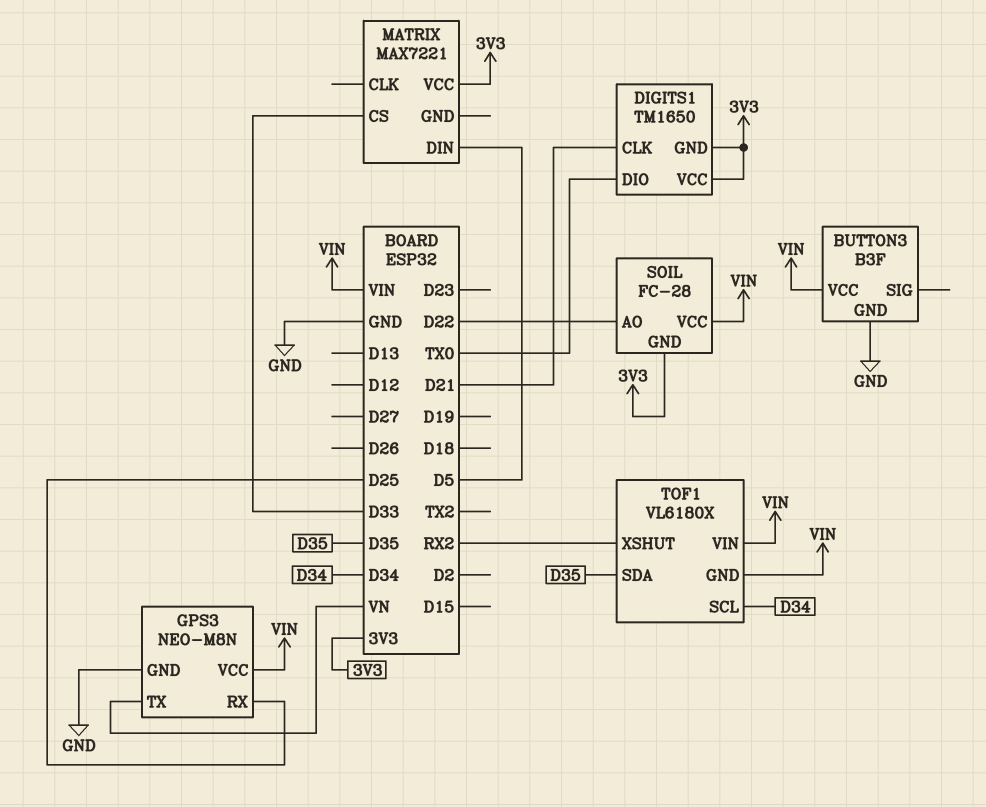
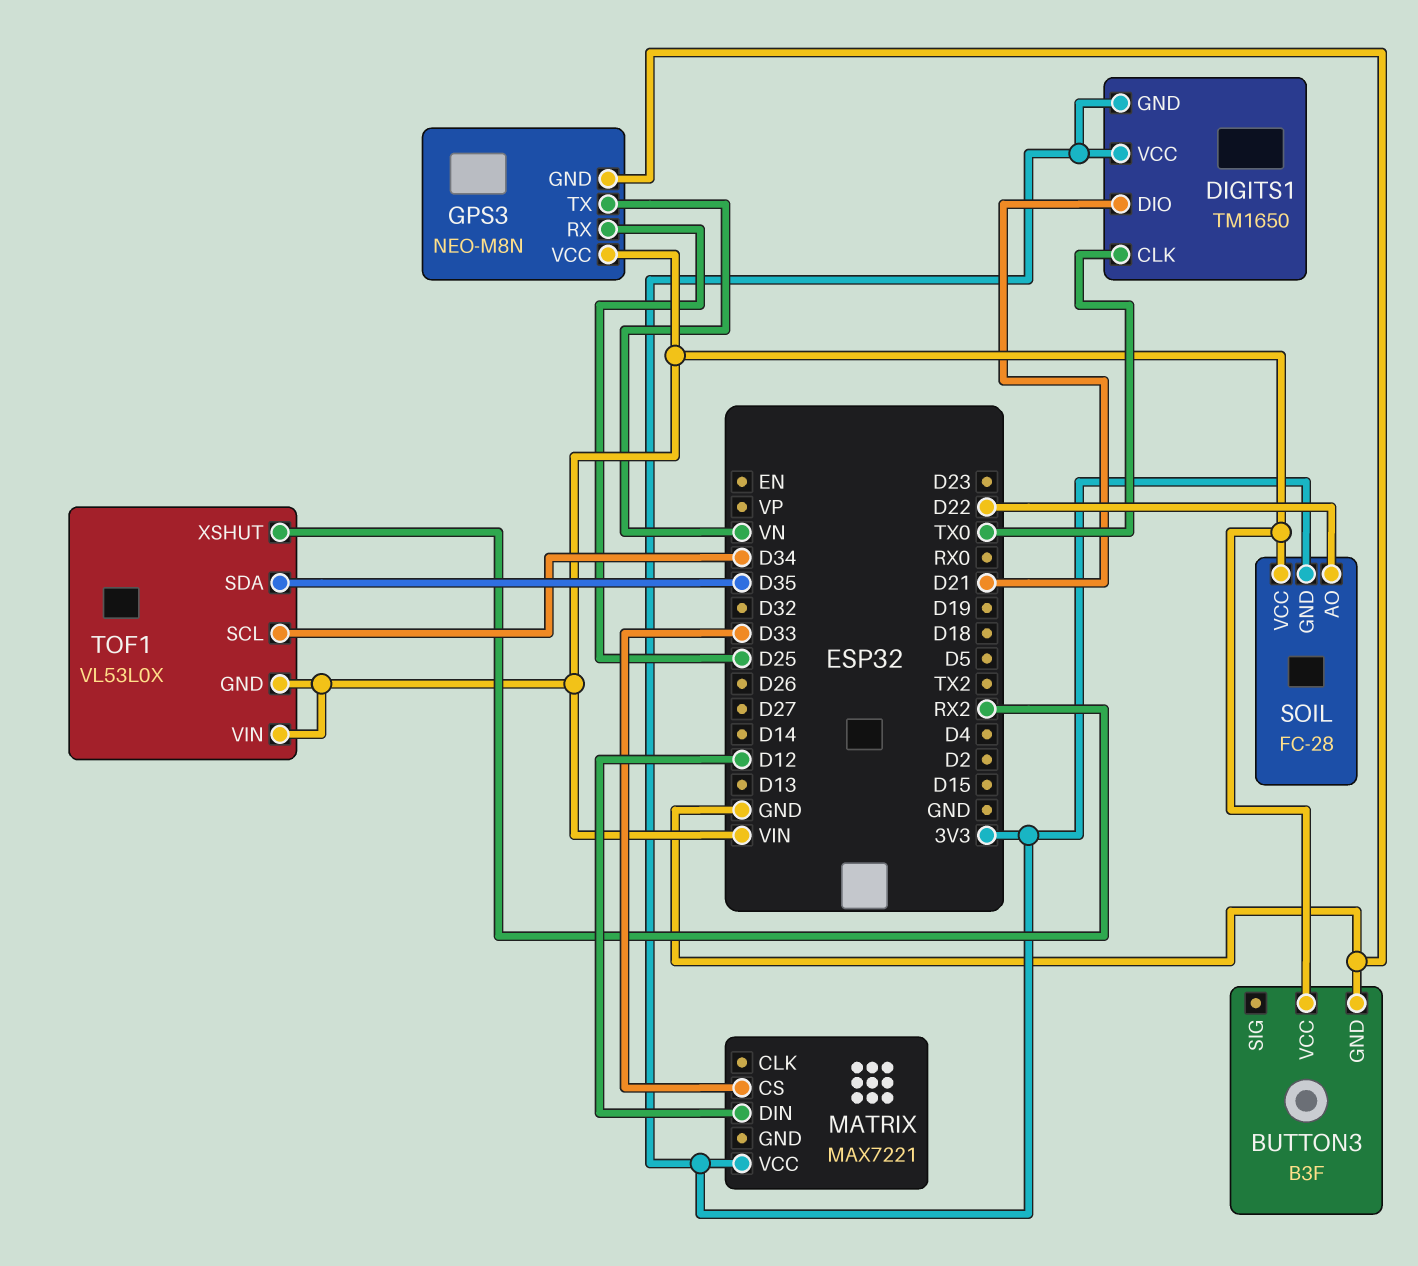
DIGITS1 pin CLK: D21 -> TX0
DIGITS1 pin DIO: TX0 -> D21
MATRIX pin DIN: D5 -> D12
TOF1: VL6180X -> VL53L0X

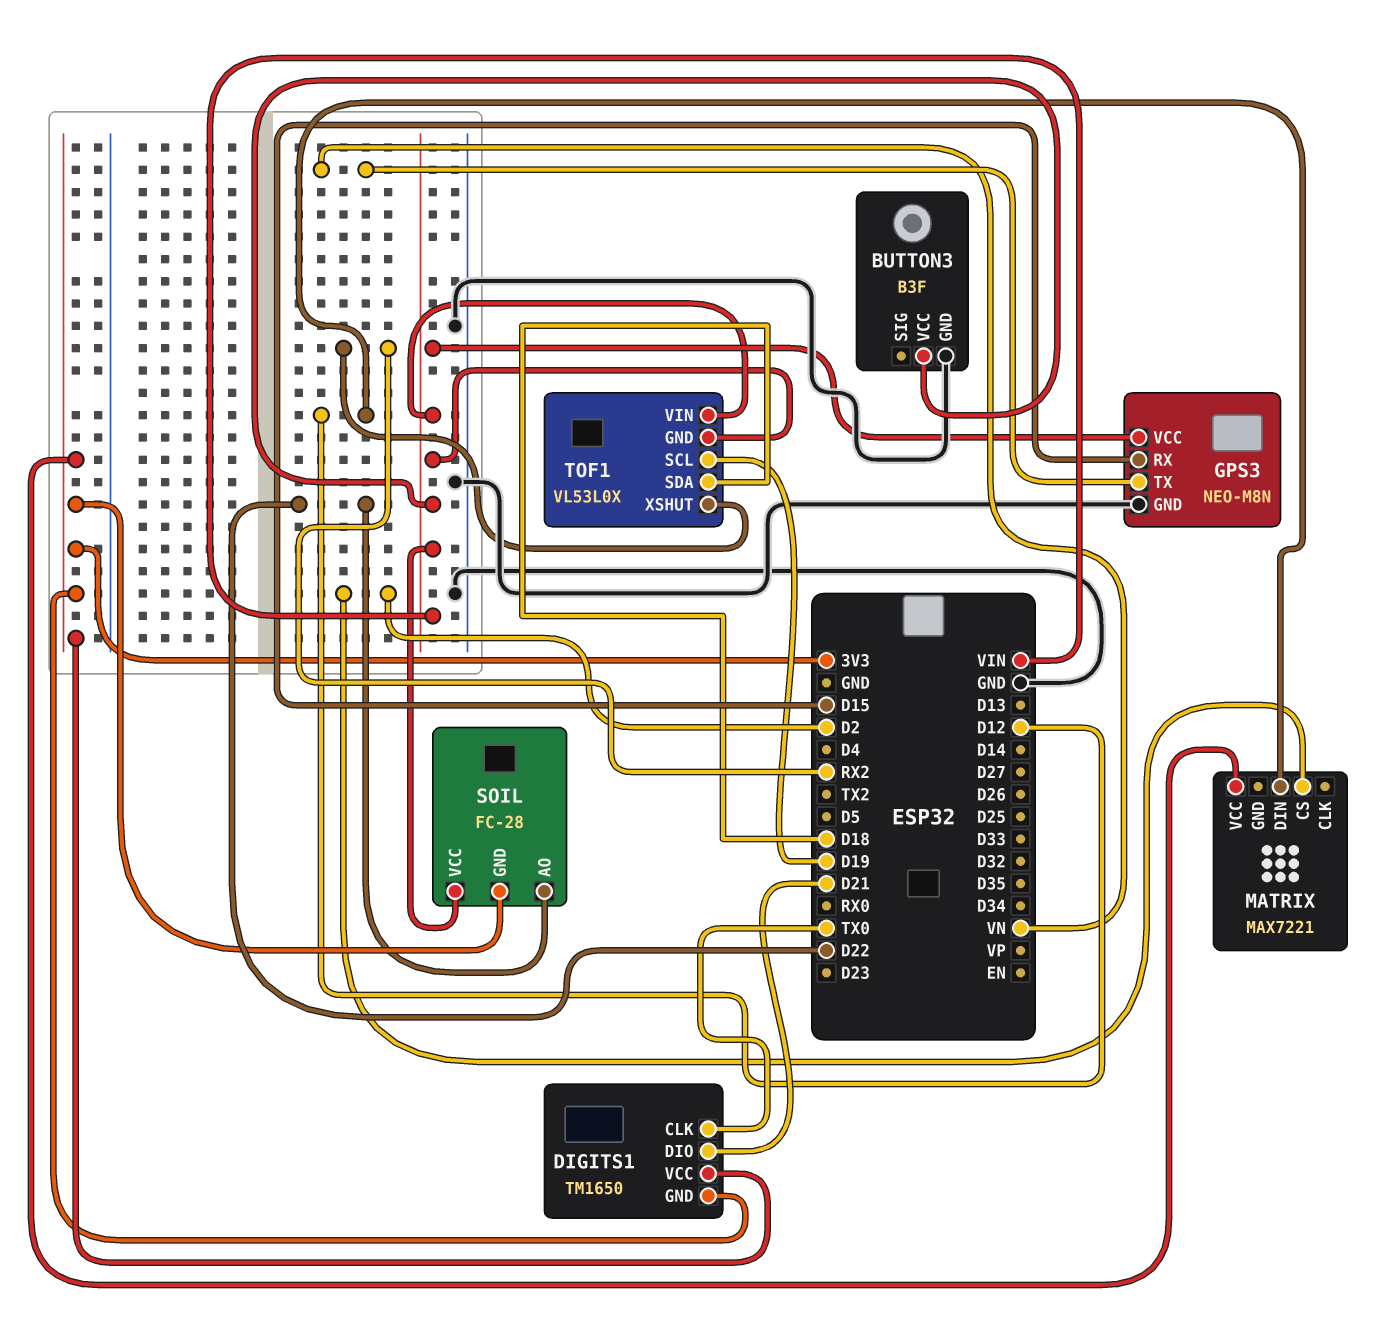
GPS3 pin RX: D25 -> D15
MATRIX pin CS: D33 -> D2
TOF1 pin SCL: D34 -> D19
TOF1 pin SDA: D35 -> D18

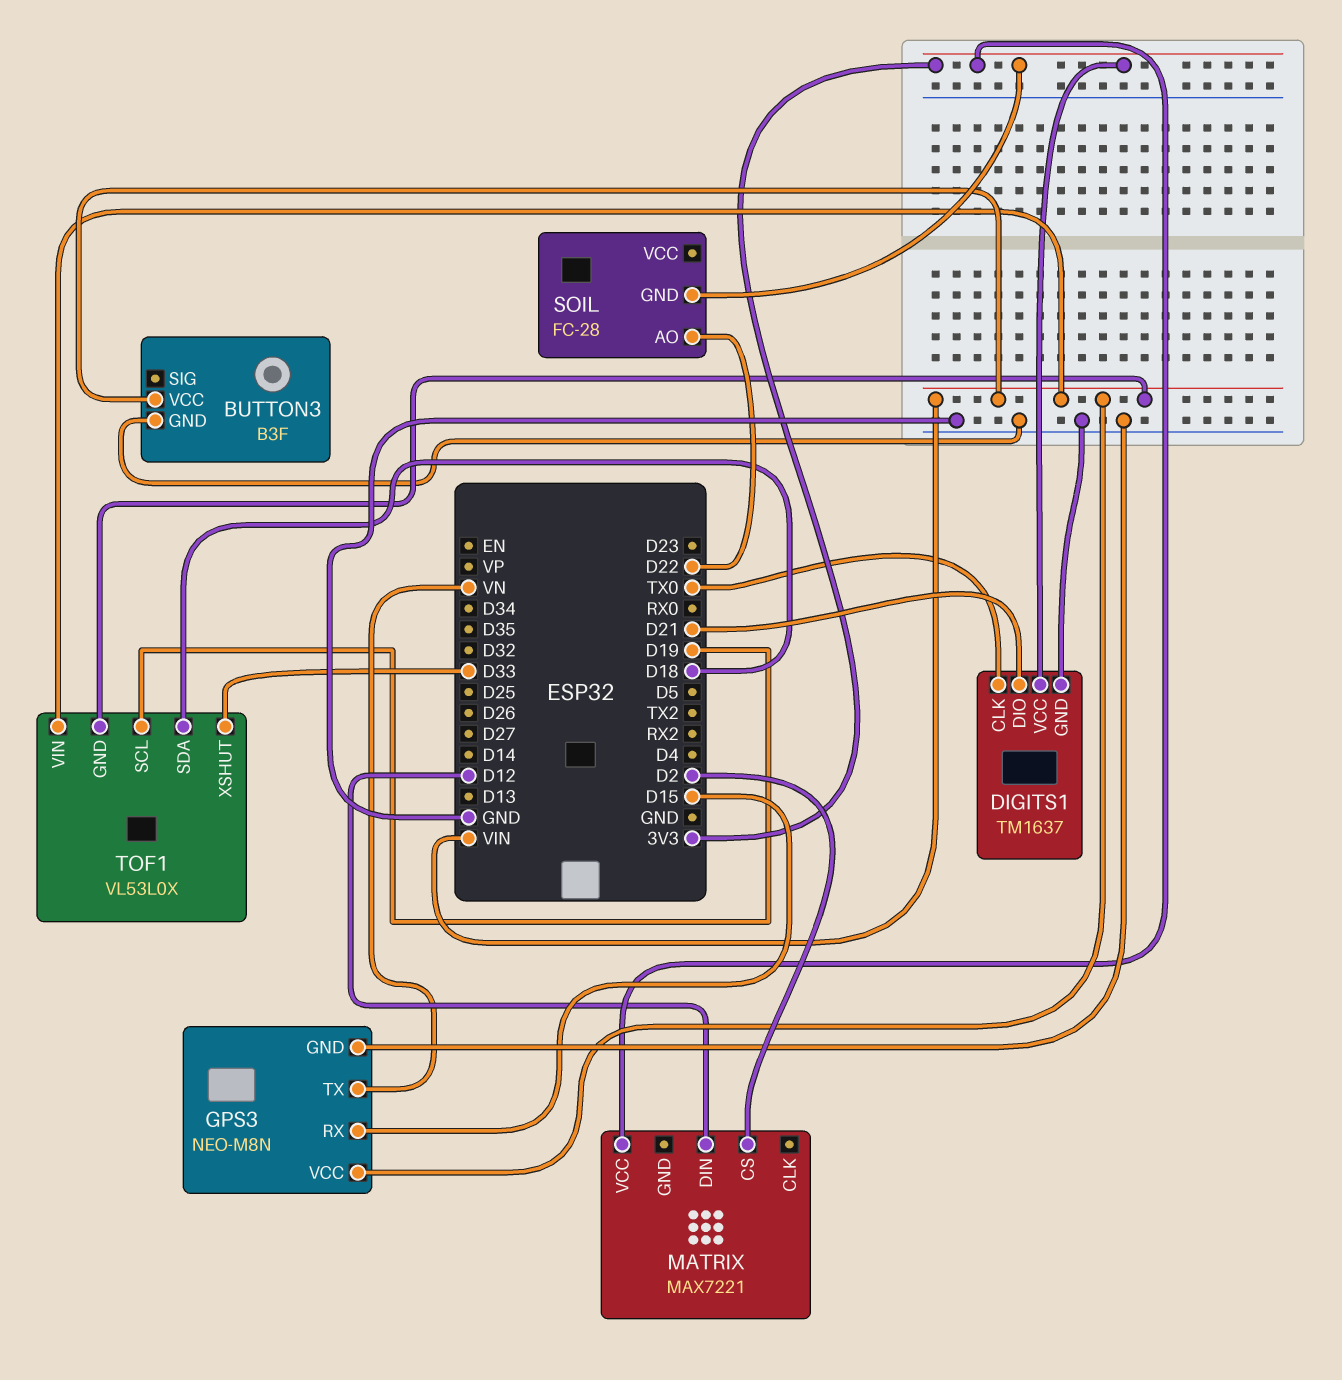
DIGITS1: TM1650 -> TM1637
DIGITS1 pin GND: 3V3 -> GND
SOIL pin VCC: VIN -> none
TOF1 pin XSHUT: RX2 -> D33

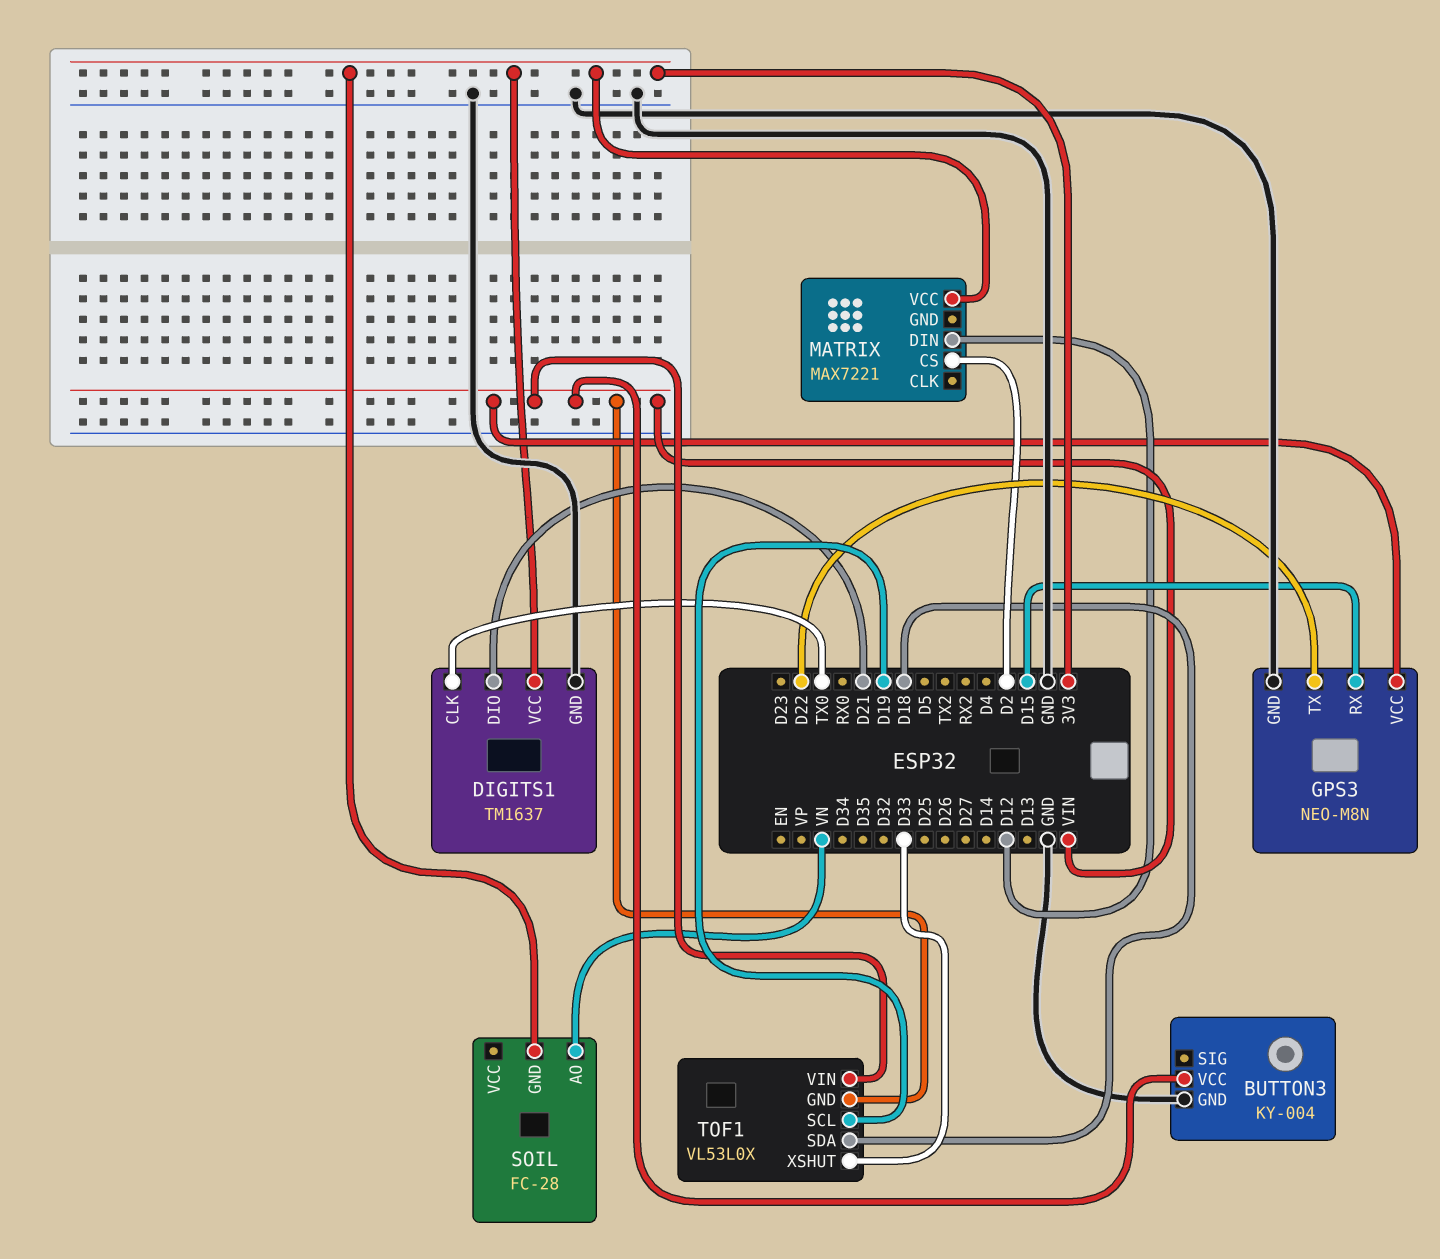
BUTTON3: B3F -> KY-004
GPS3 pin TX: VN -> D22
SOIL pin AO: D22 -> VN

